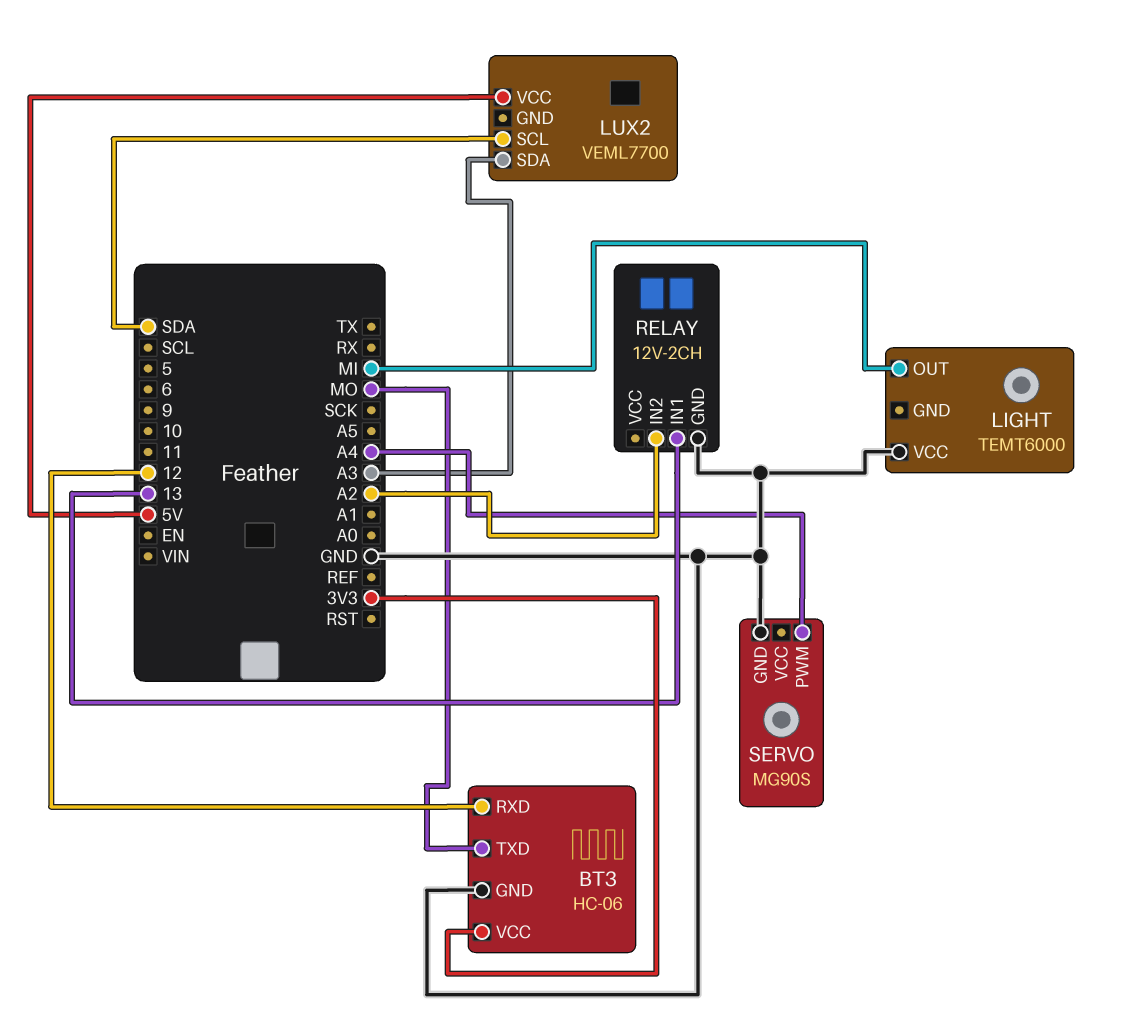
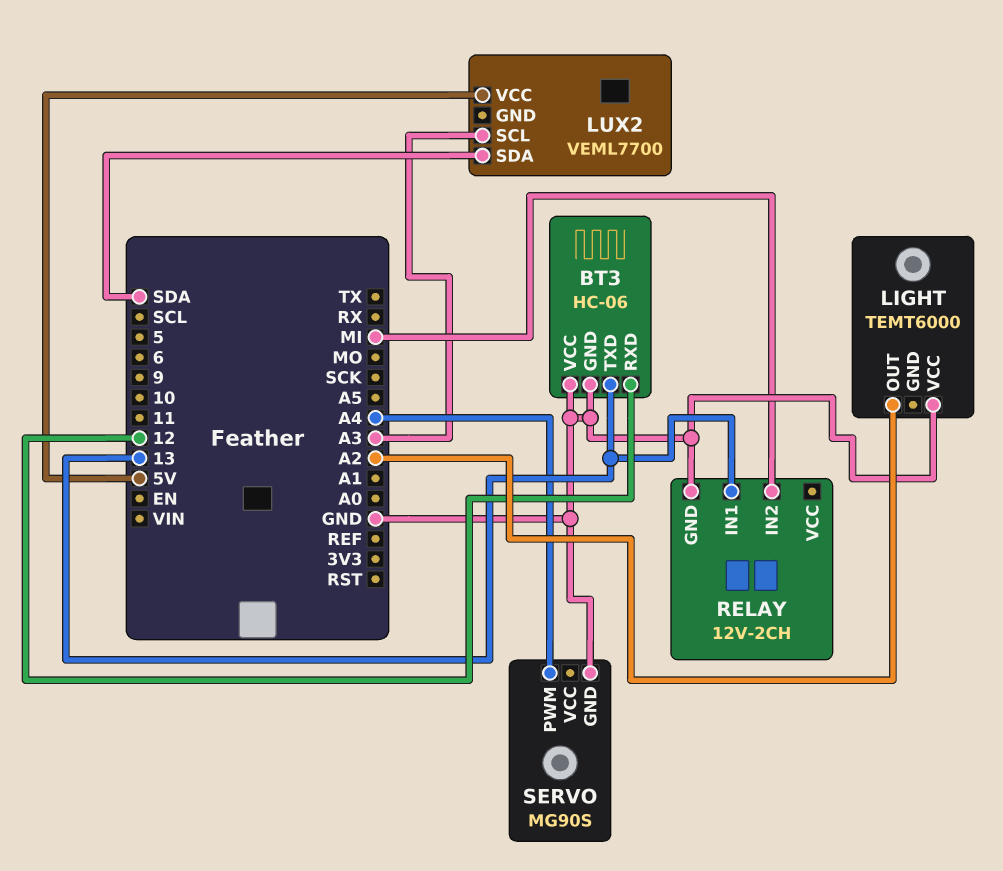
BT3 pin TXD: MO -> 13
BT3 pin VCC: 3V3 -> GND
LIGHT pin OUT: MI -> A2
LUX2 pin SCL: SDA -> A3
LUX2 pin SDA: A3 -> SDA
RELAY pin IN2: A2 -> MI

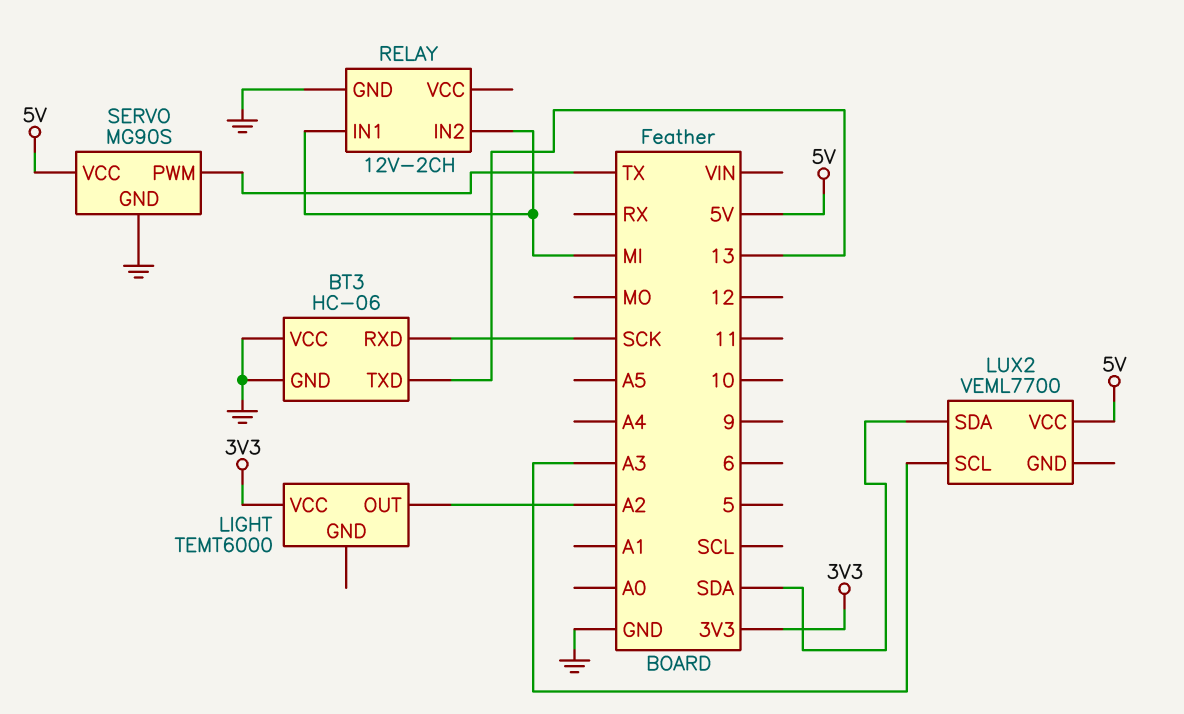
BT3 pin RXD: 12 -> SCK
LIGHT pin VCC: GND -> 3V3
RELAY pin IN1: 13 -> MI
SERVO pin PWM: A4 -> TX
SERVO pin VCC: none -> 5V

